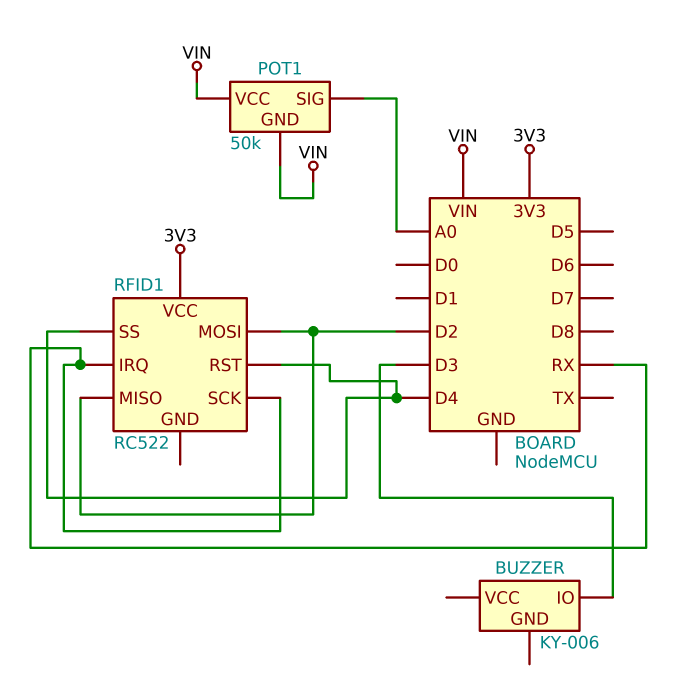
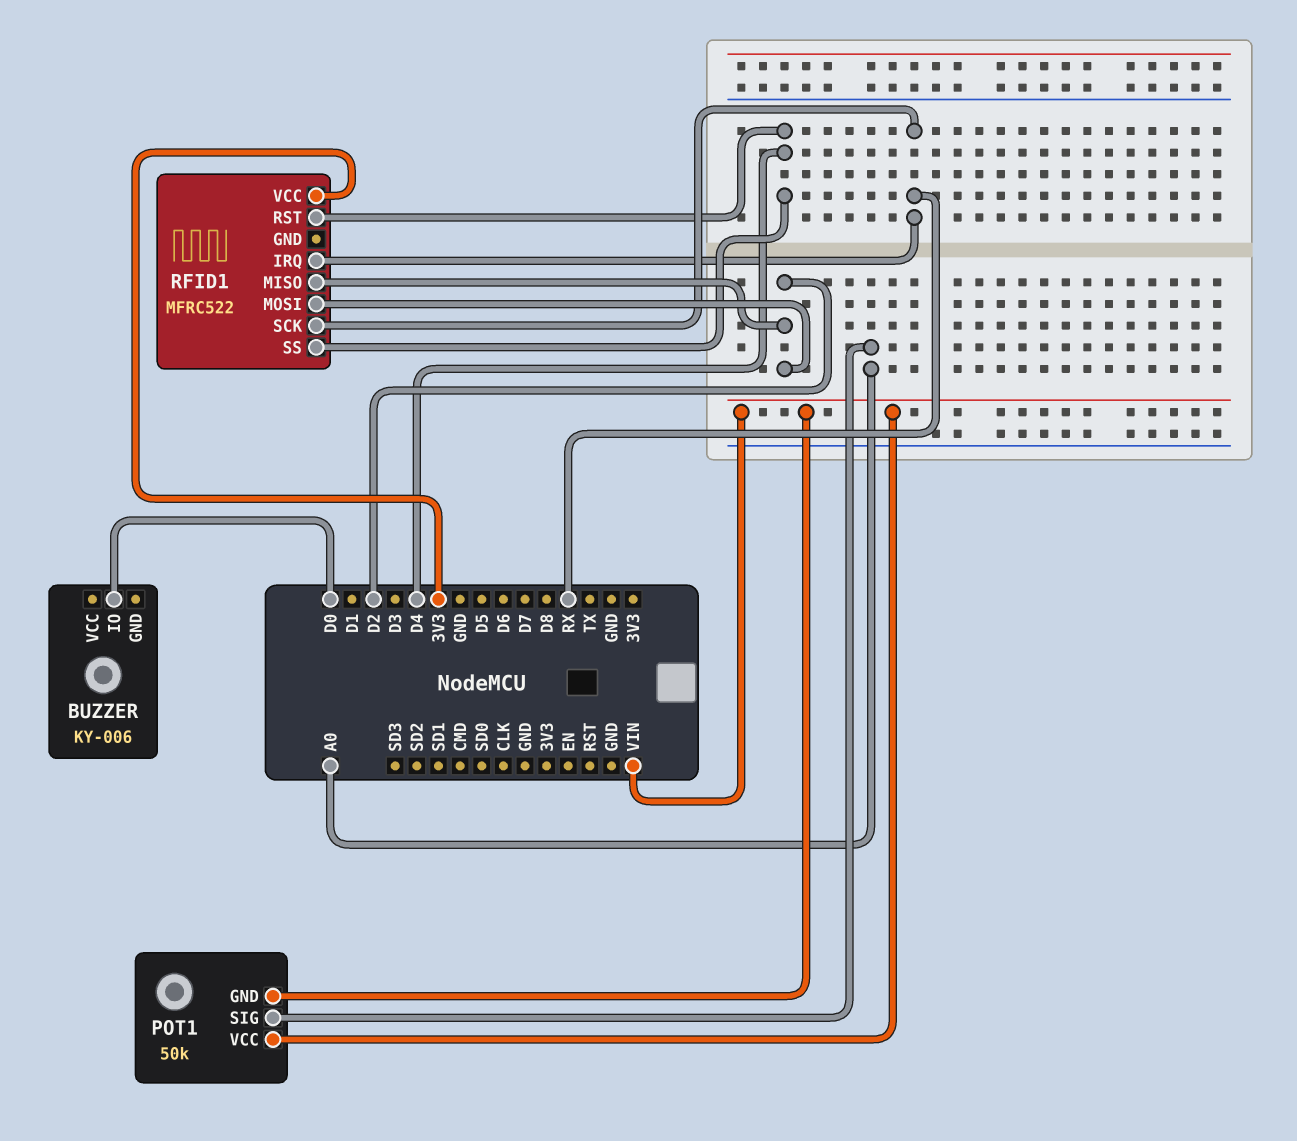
BUZZER pin IO: D3 -> D0
RFID1: RC522 -> MFRC522

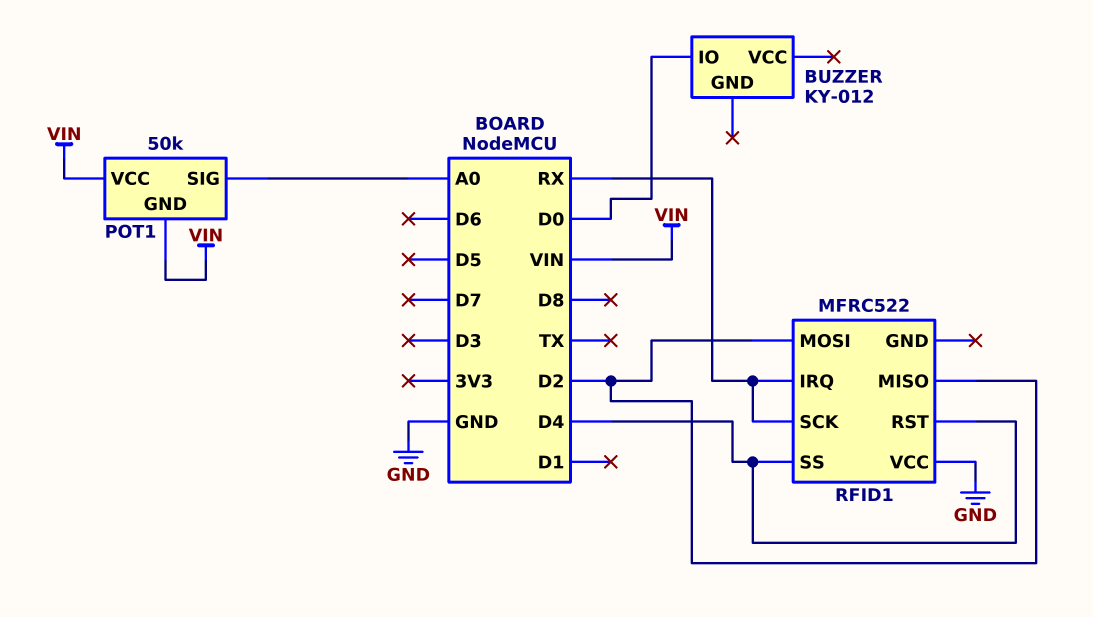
BUZZER: KY-006 -> KY-012
RFID1 pin VCC: 3V3 -> GND

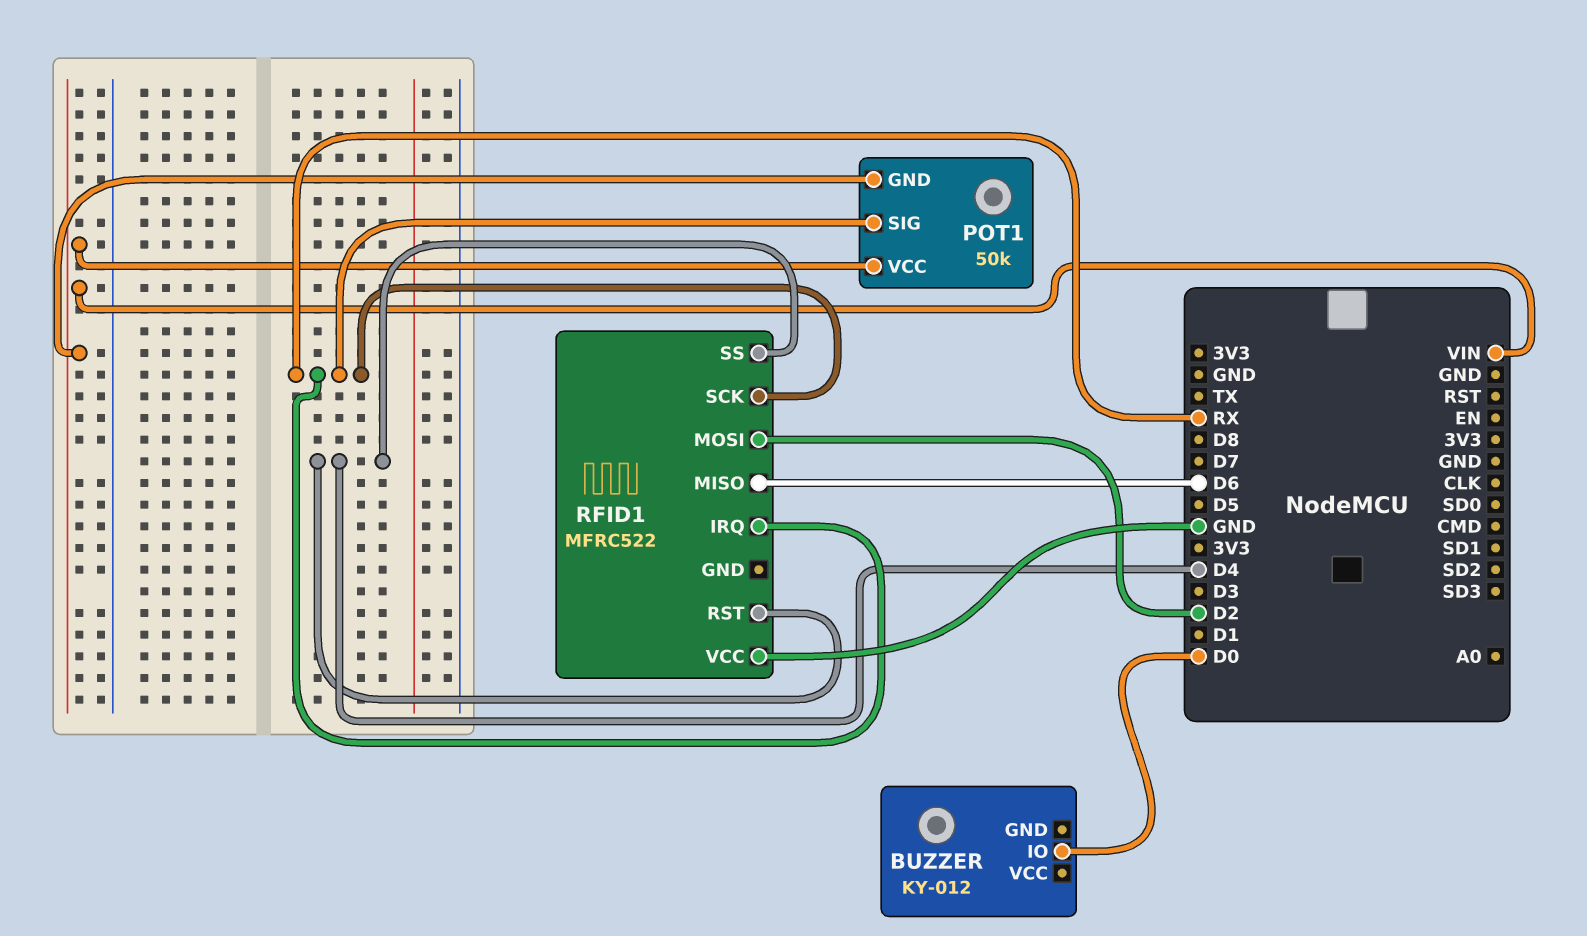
POT1 pin SIG: A0 -> RX
RFID1 pin MISO: D2 -> D6

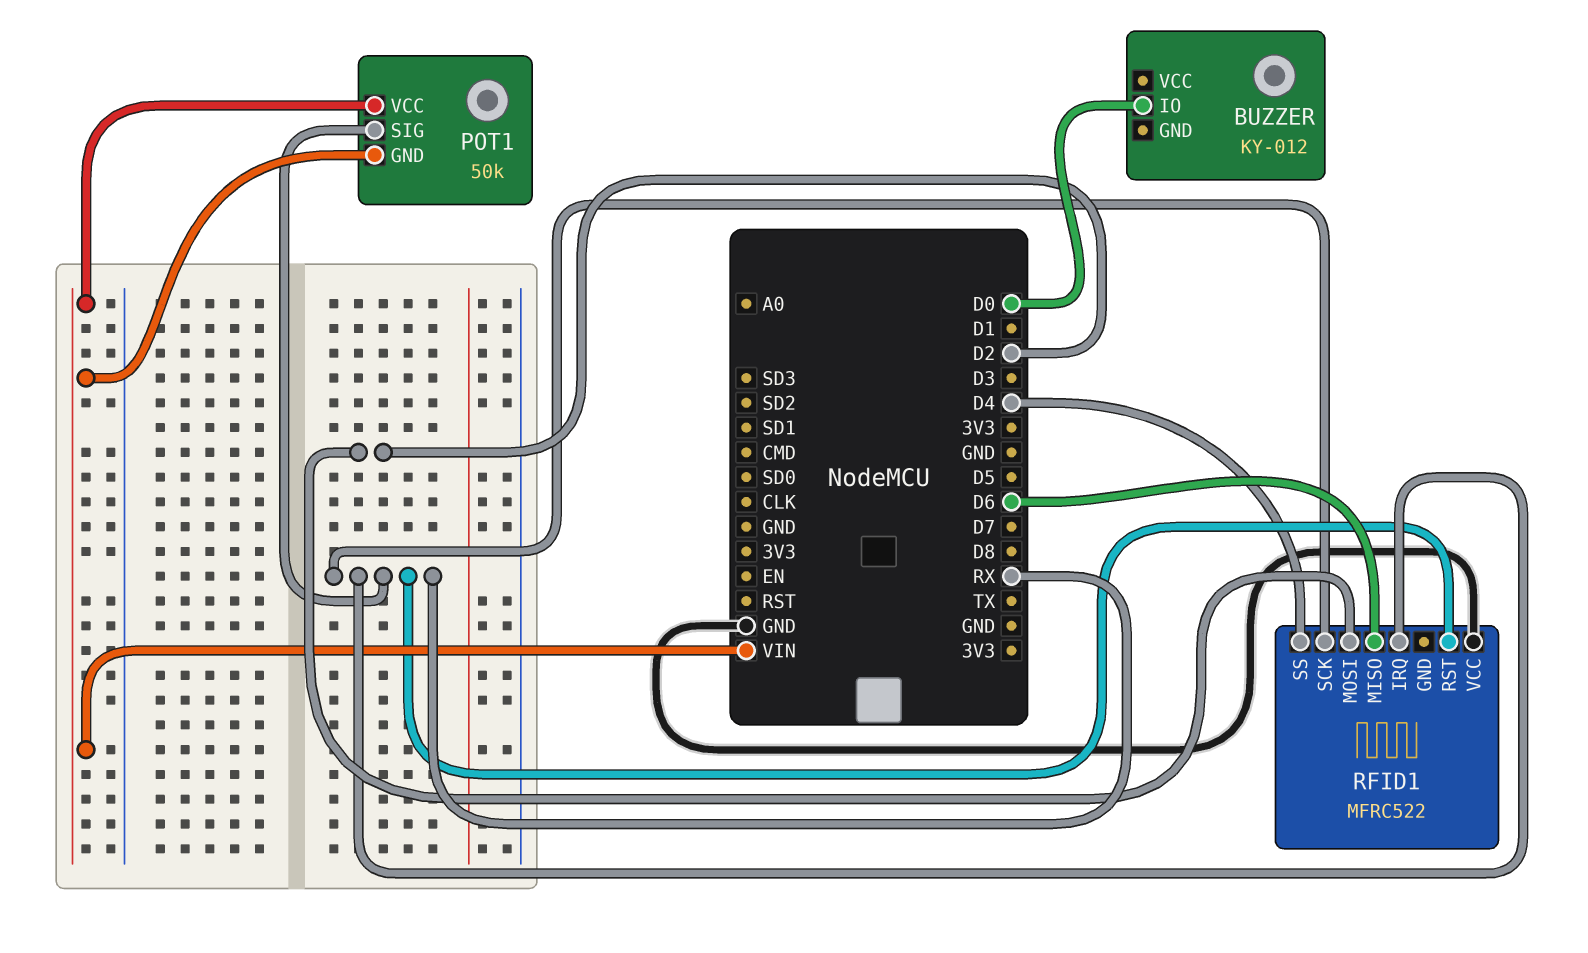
RFID1 pin RST: D4 -> RX

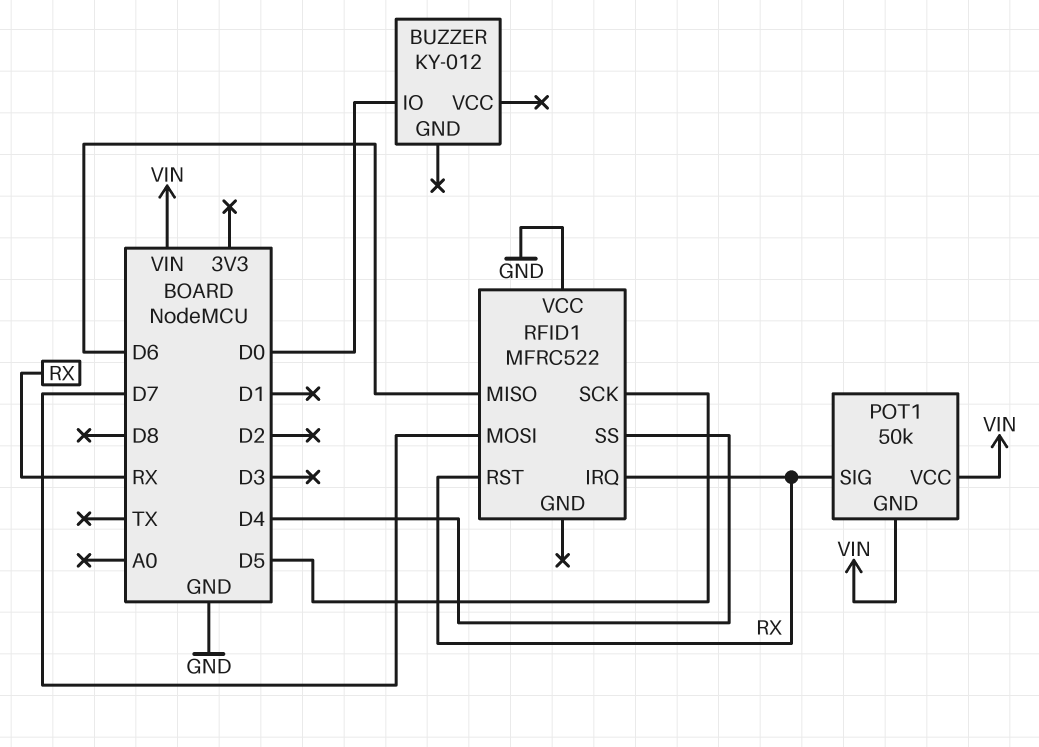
RFID1 pin MOSI: D2 -> D7
RFID1 pin SCK: RX -> D5

